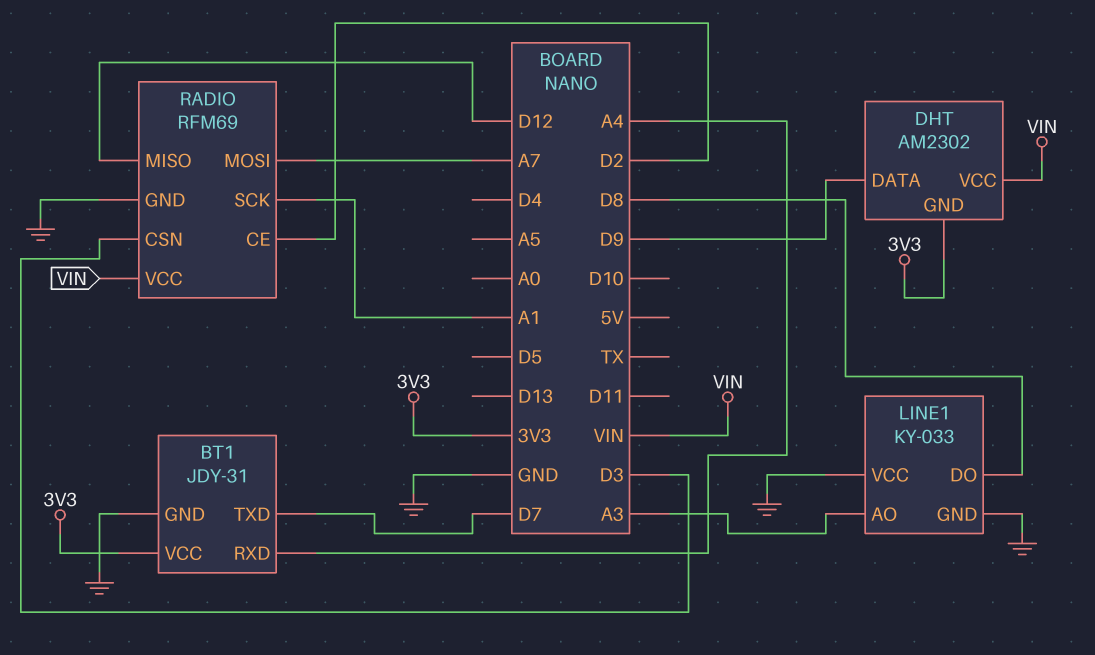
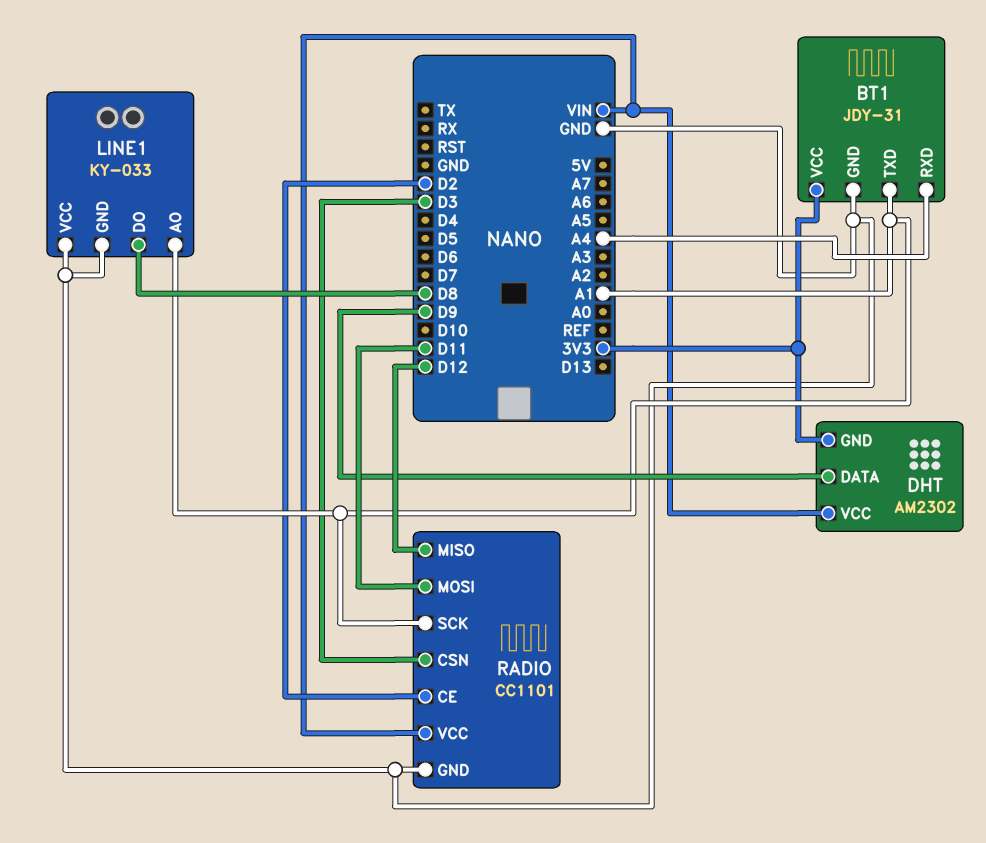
BT1 pin TXD: D7 -> A1
LINE1 pin AO: A3 -> A1
RADIO: RFM69 -> CC1101
RADIO pin MOSI: A7 -> D11

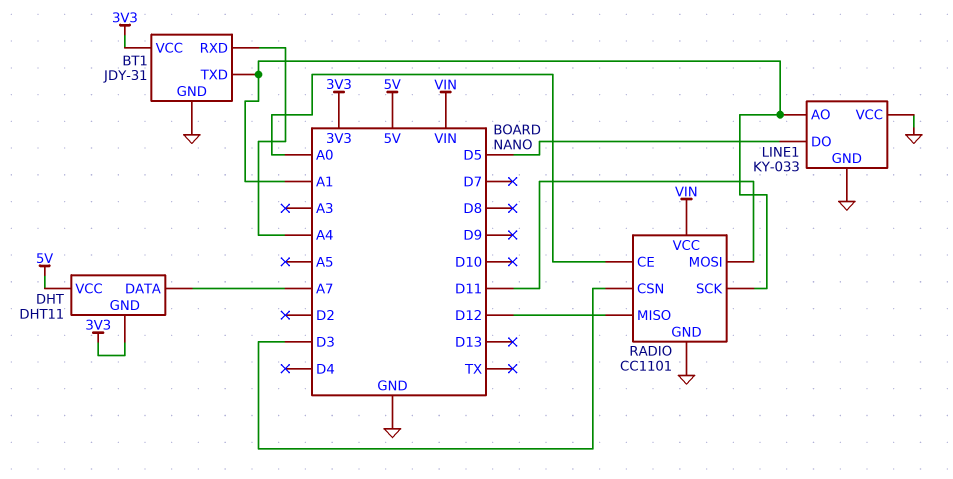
DHT: AM2302 -> DHT11
DHT pin DATA: D9 -> A7
DHT pin VCC: VIN -> 5V
LINE1 pin DO: D8 -> D5
RADIO pin CE: D2 -> A0

